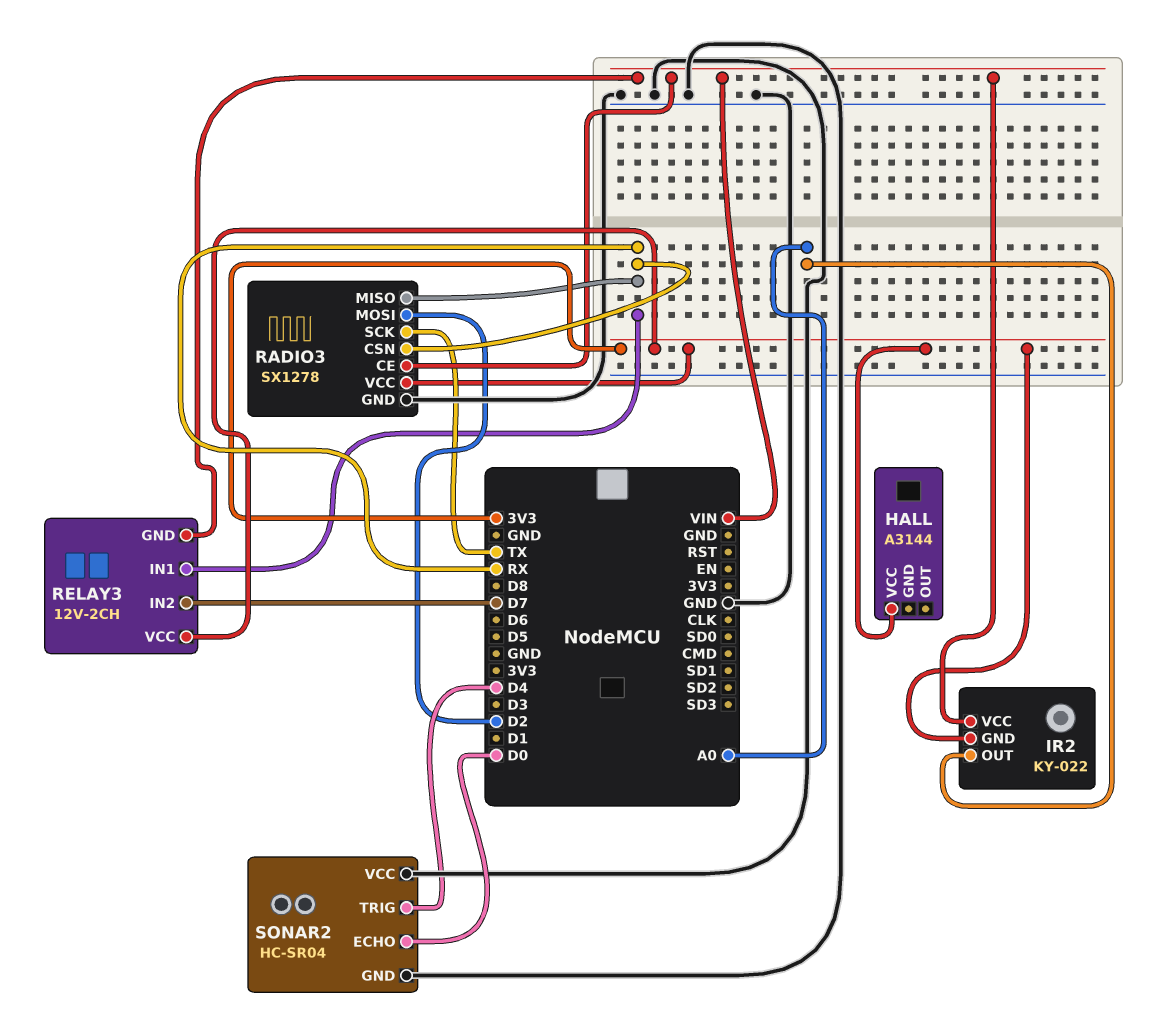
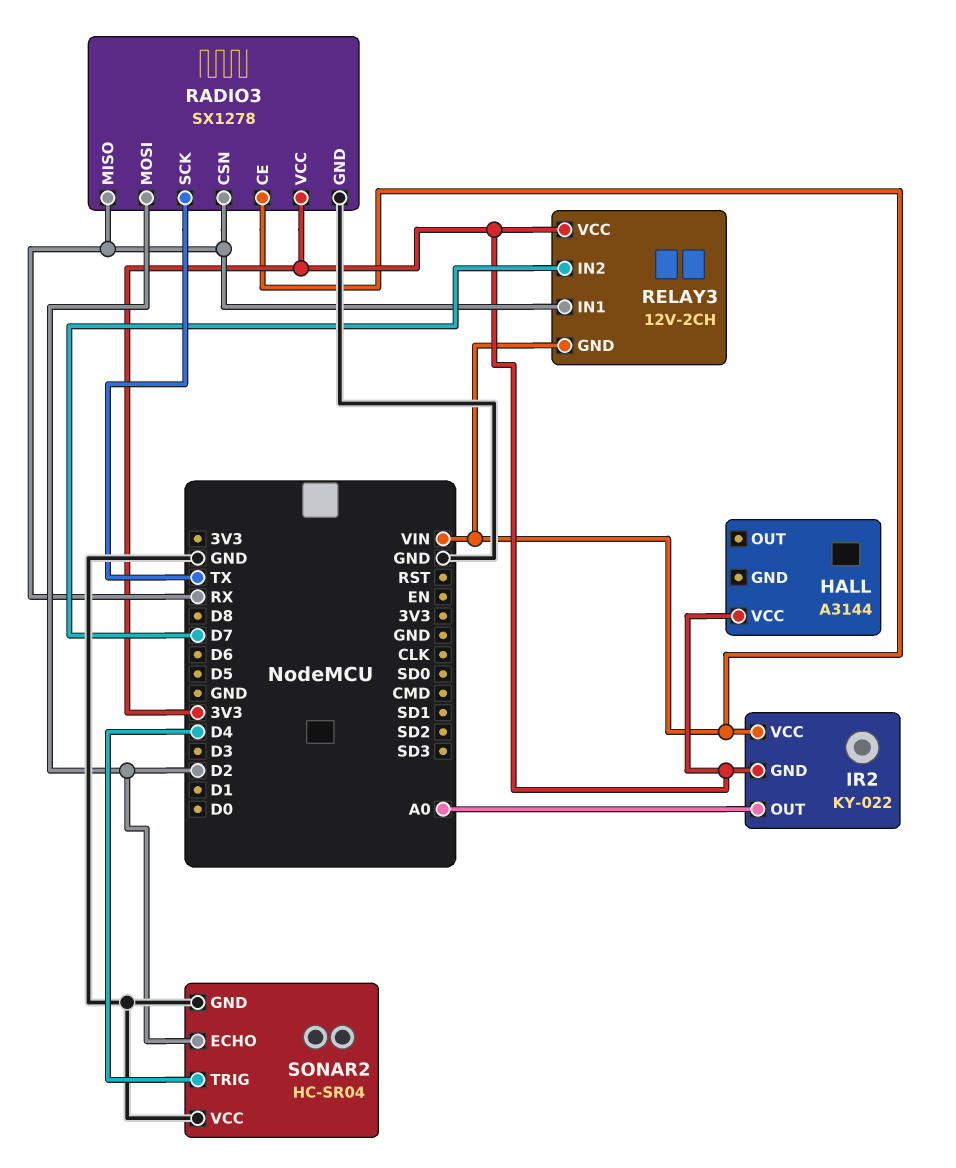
SONAR2 pin ECHO: D0 -> D2

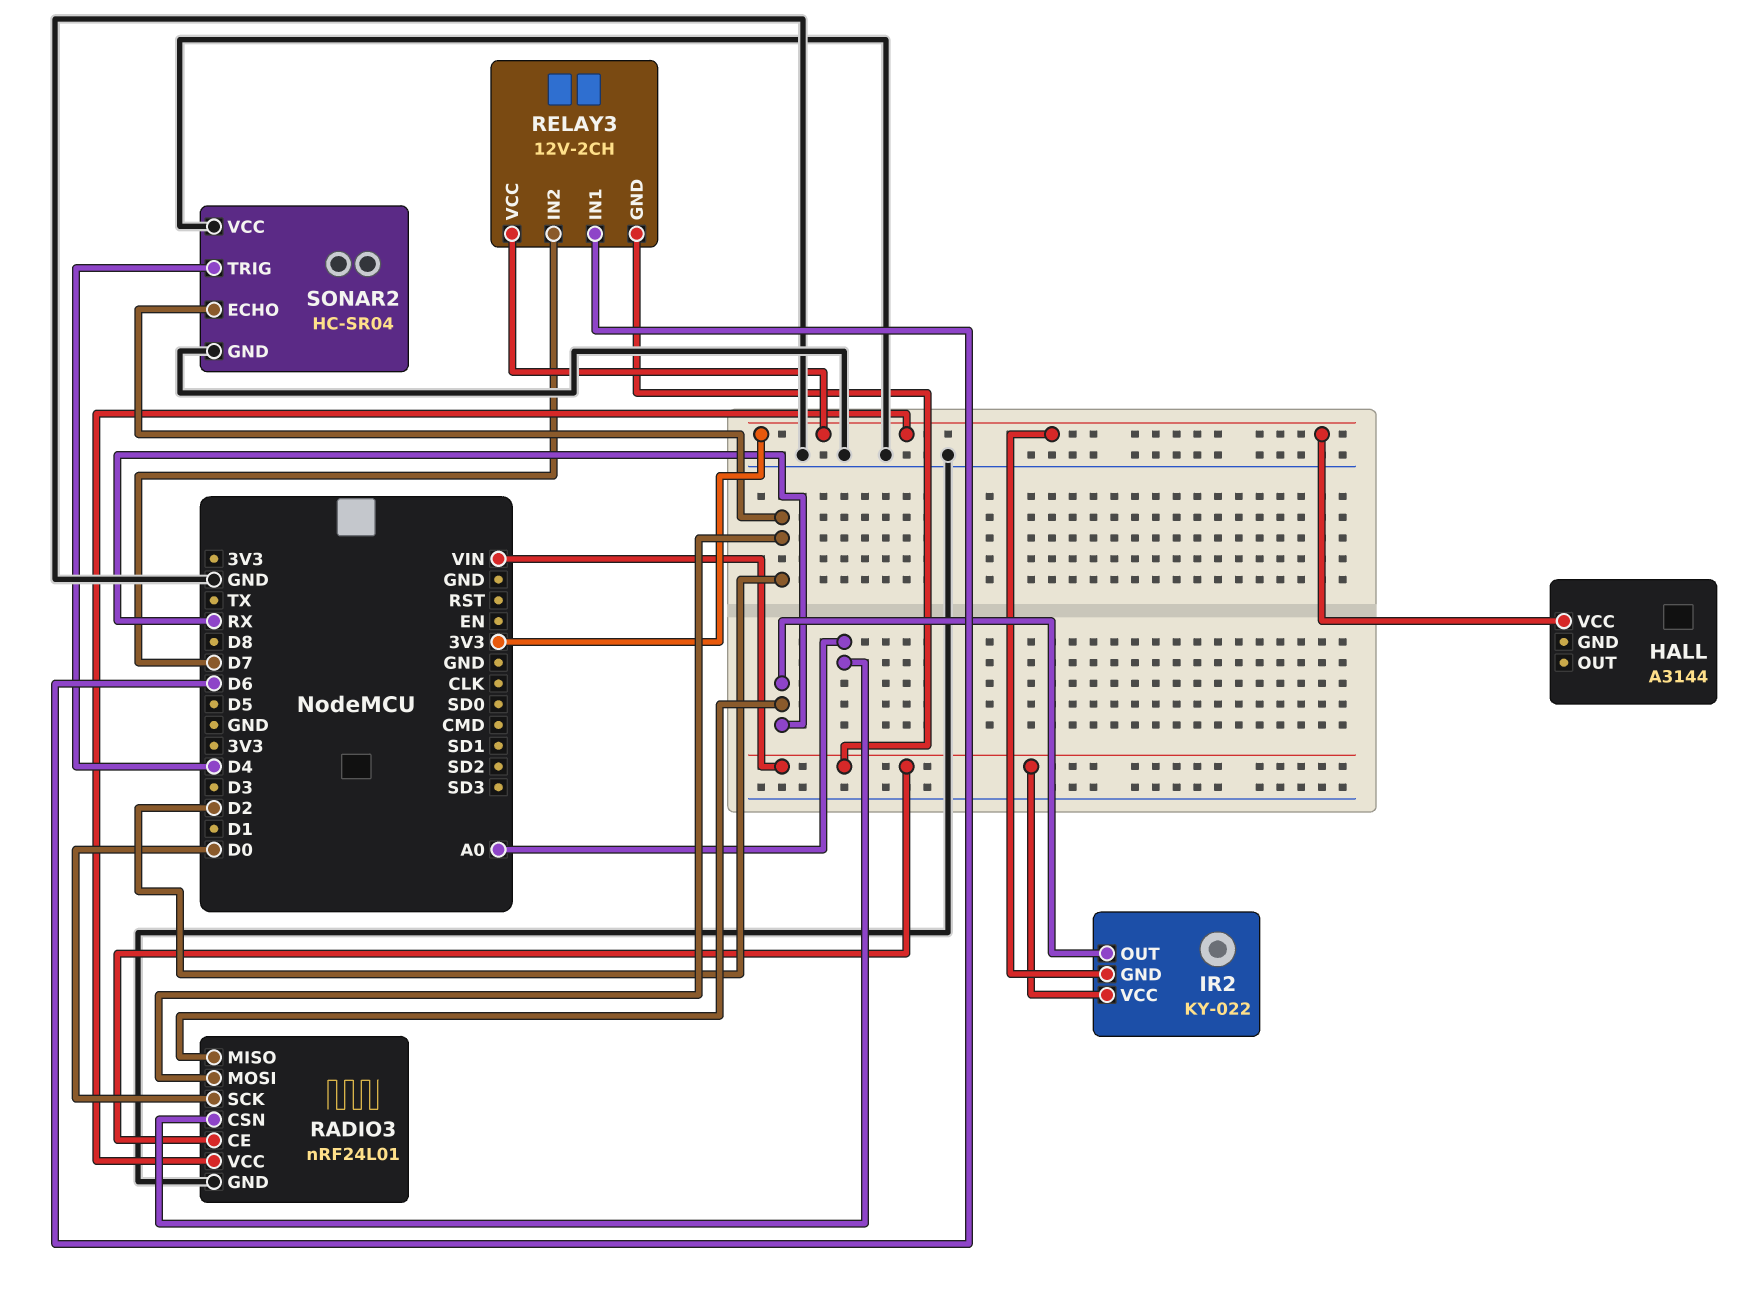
IR2 pin OUT: A0 -> RX
RADIO3: SX1278 -> nRF24L01
RADIO3 pin CSN: RX -> A0
RADIO3 pin SCK: TX -> D0
RELAY3 pin IN1: RX -> D6

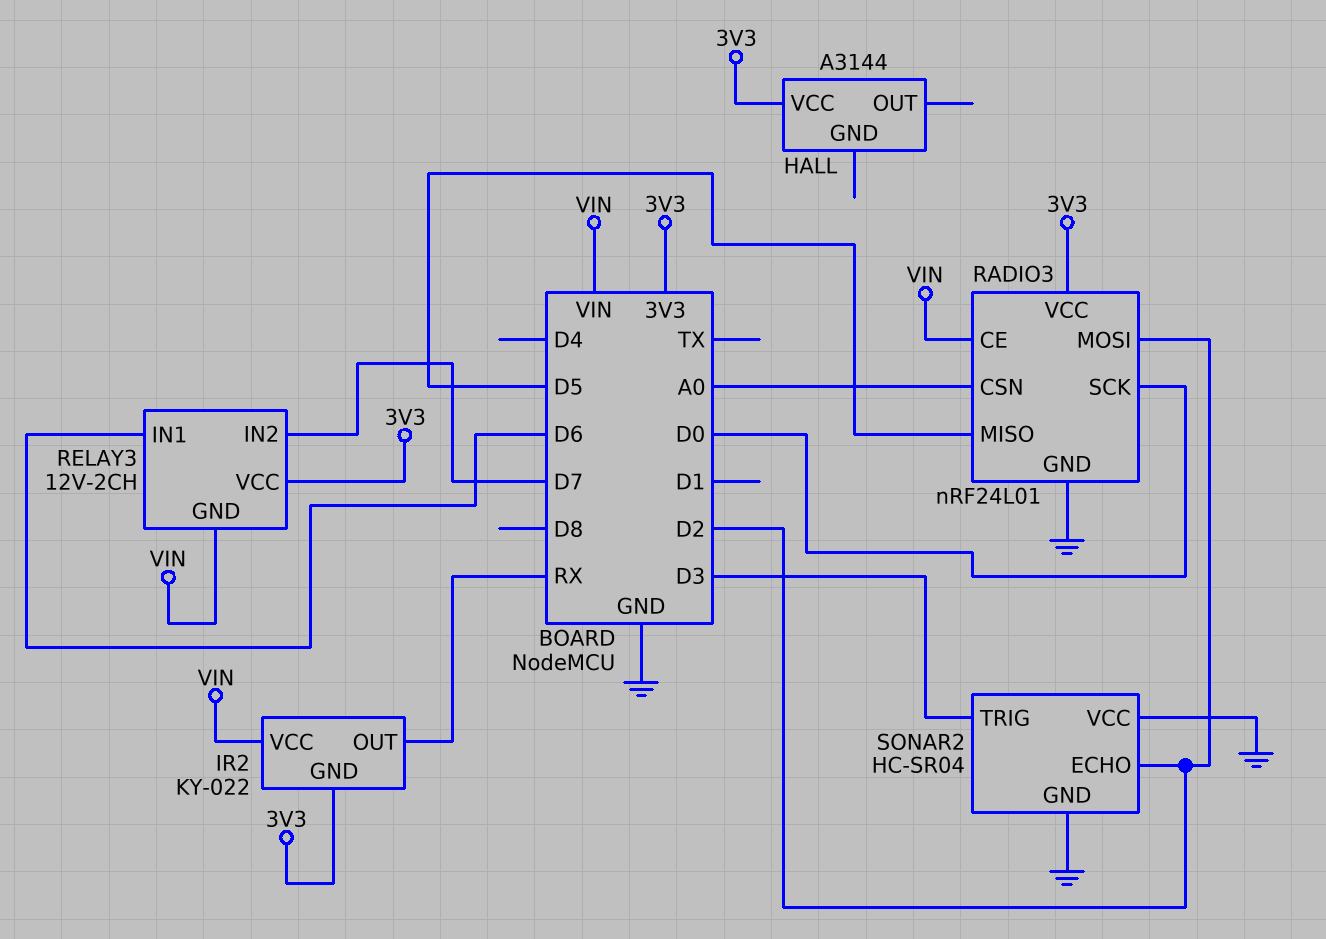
RADIO3 pin MISO: RX -> D5
SONAR2 pin TRIG: D4 -> D3

